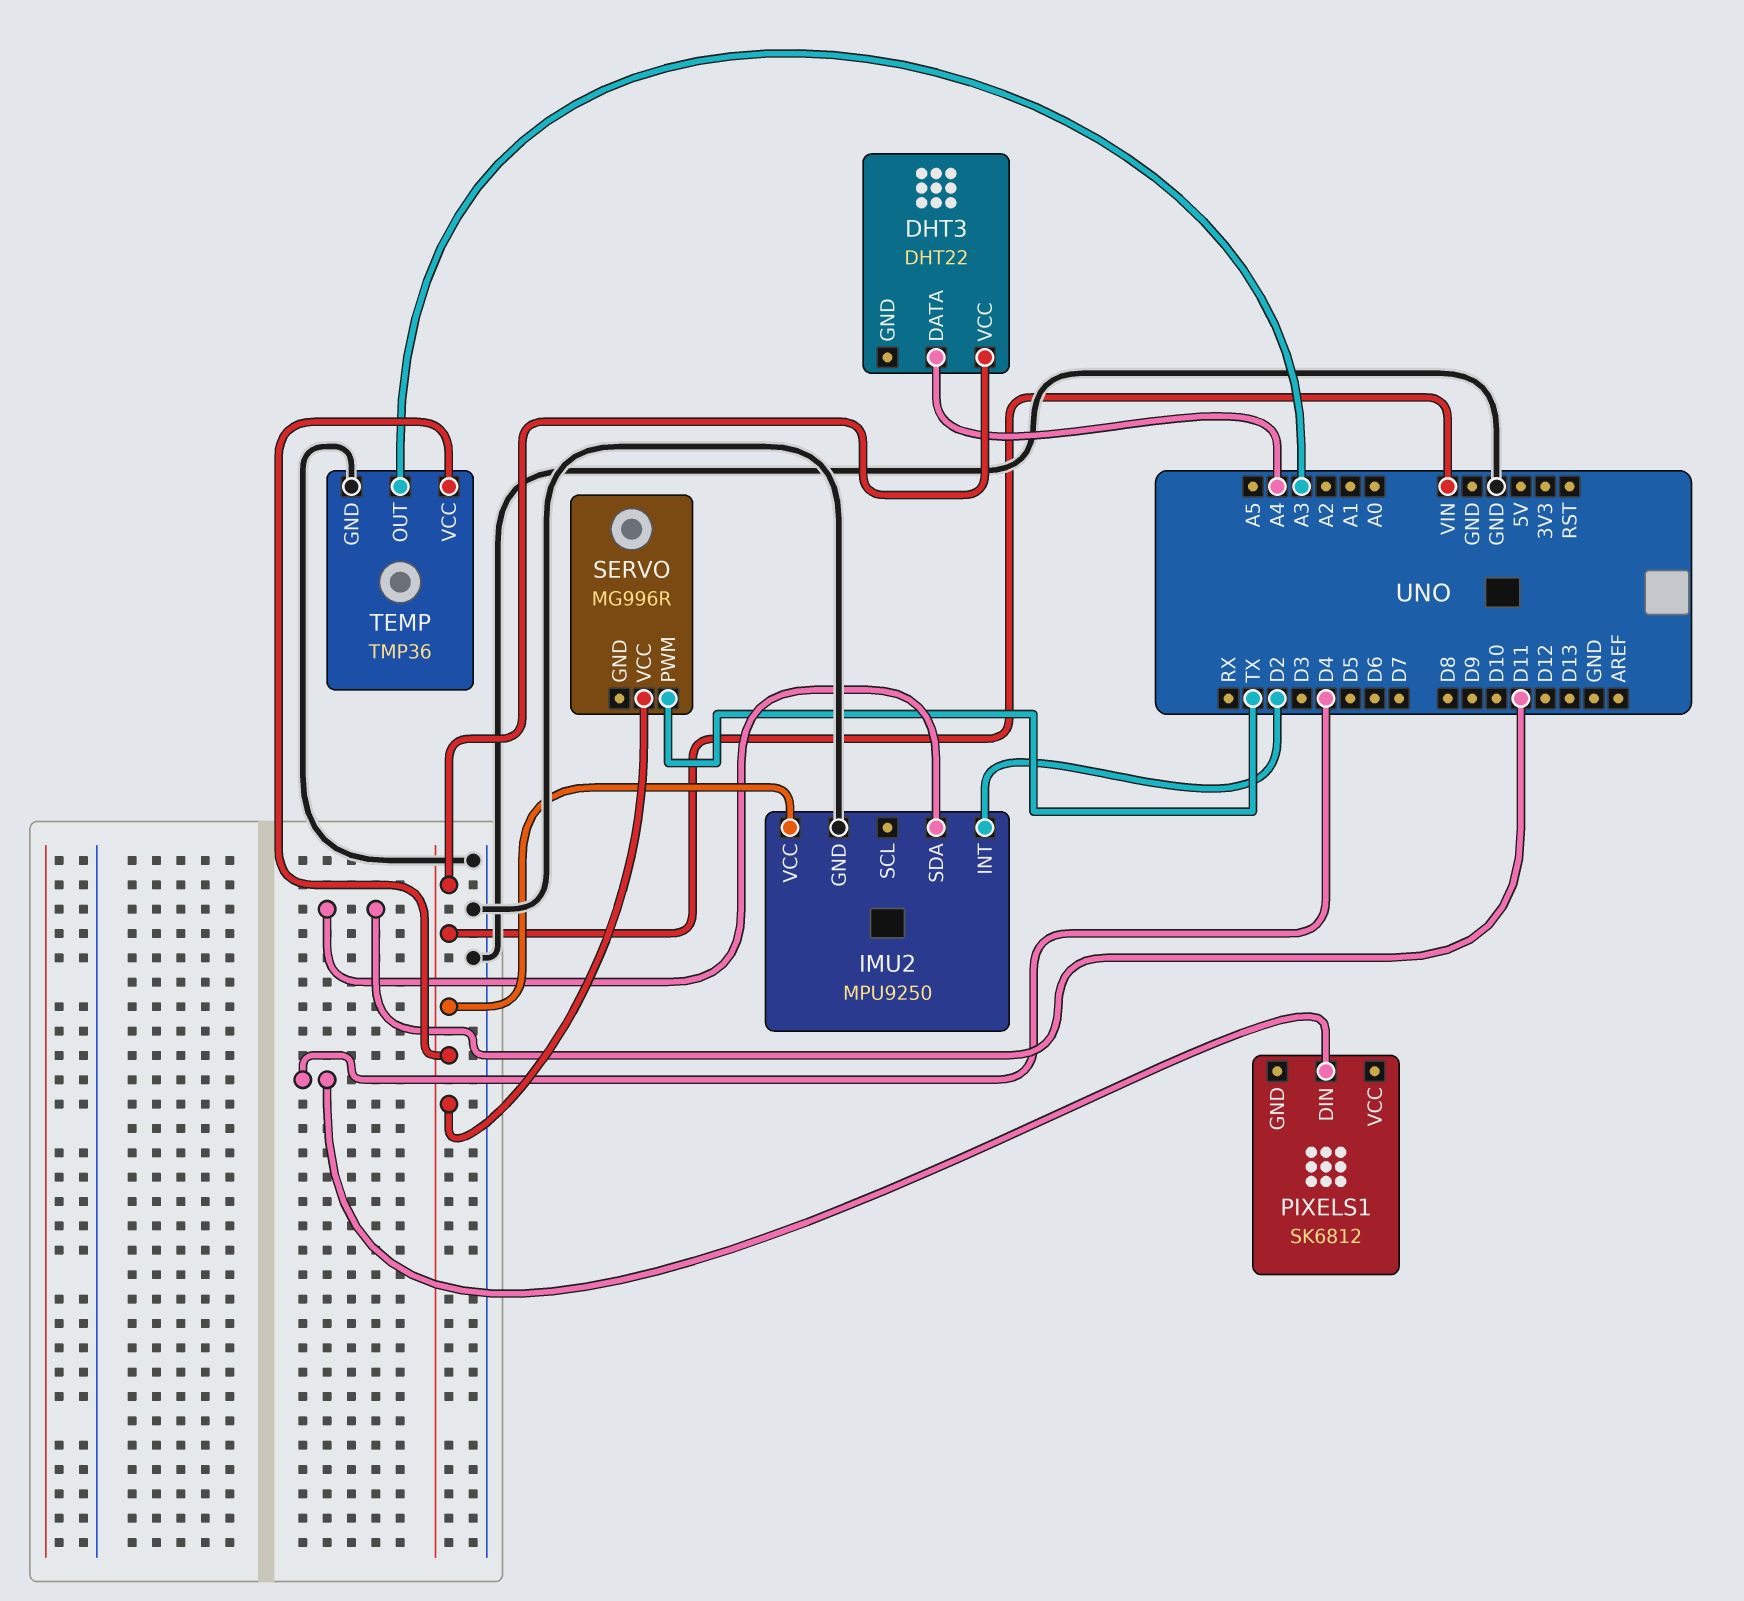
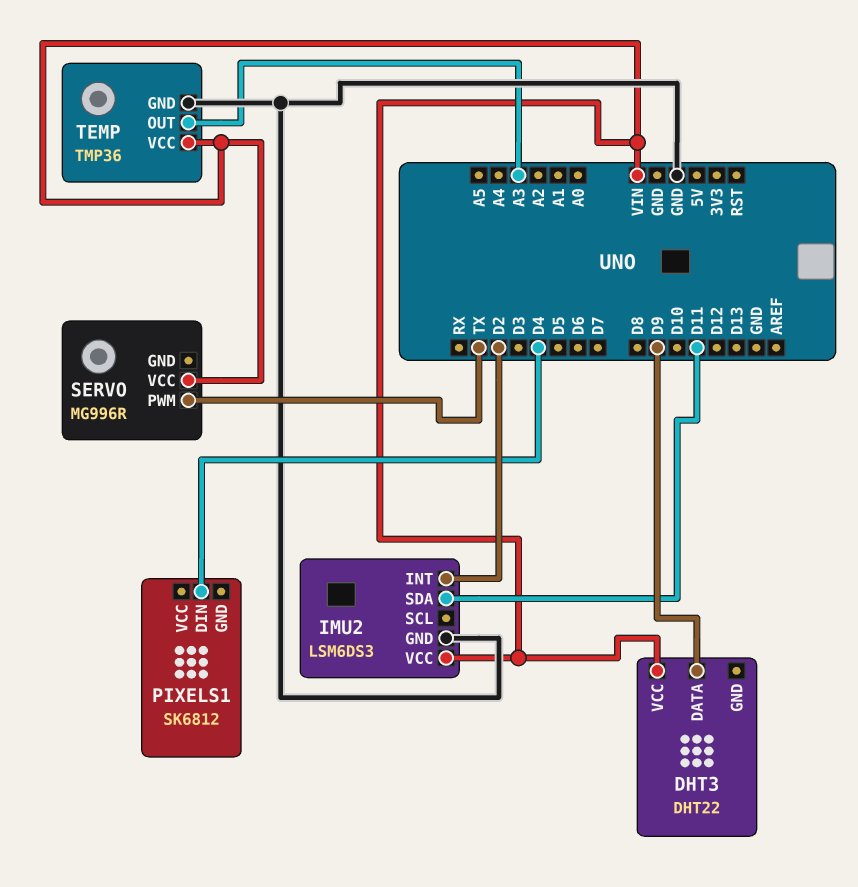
DHT3 pin DATA: A4 -> D9
IMU2: MPU9250 -> LSM6DS3

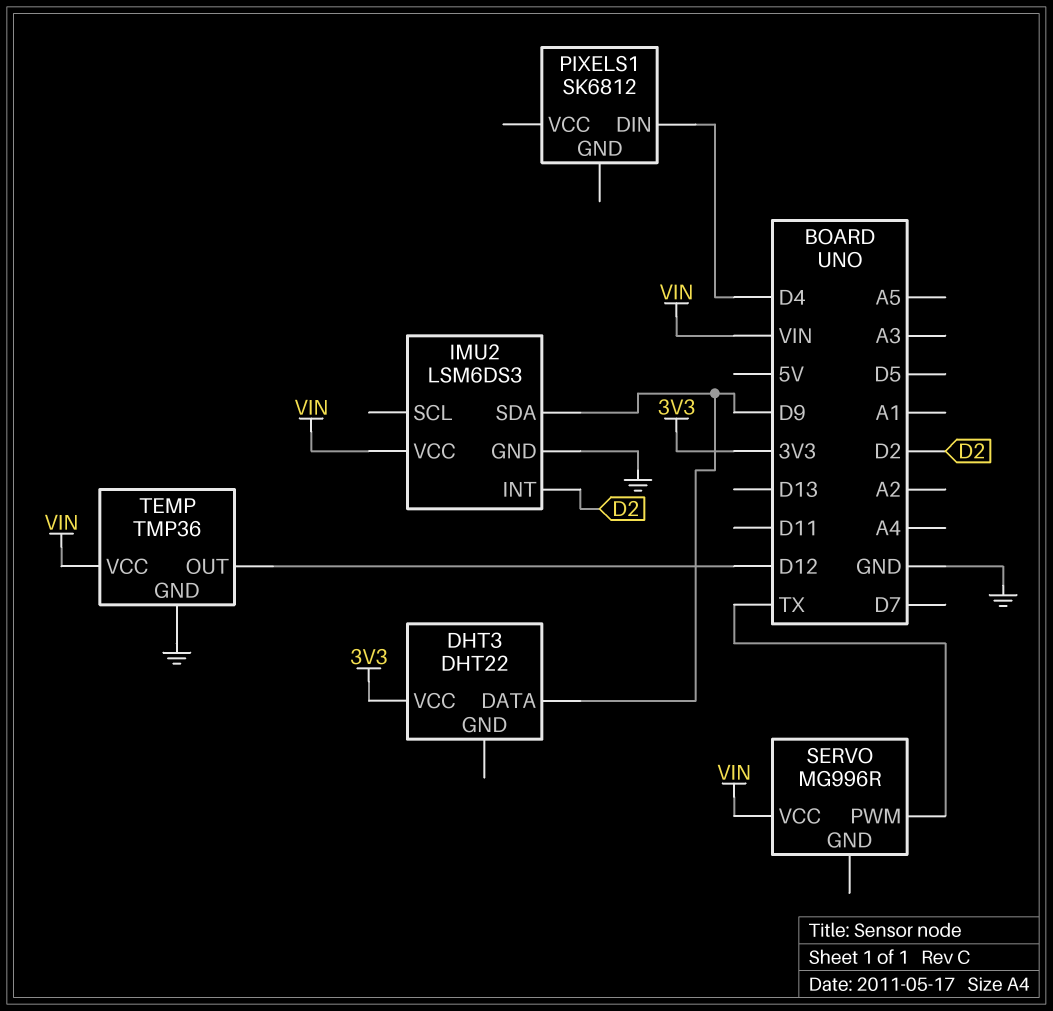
DHT3 pin VCC: VIN -> 3V3
IMU2 pin SDA: D11 -> D9
TEMP pin OUT: A3 -> D12

